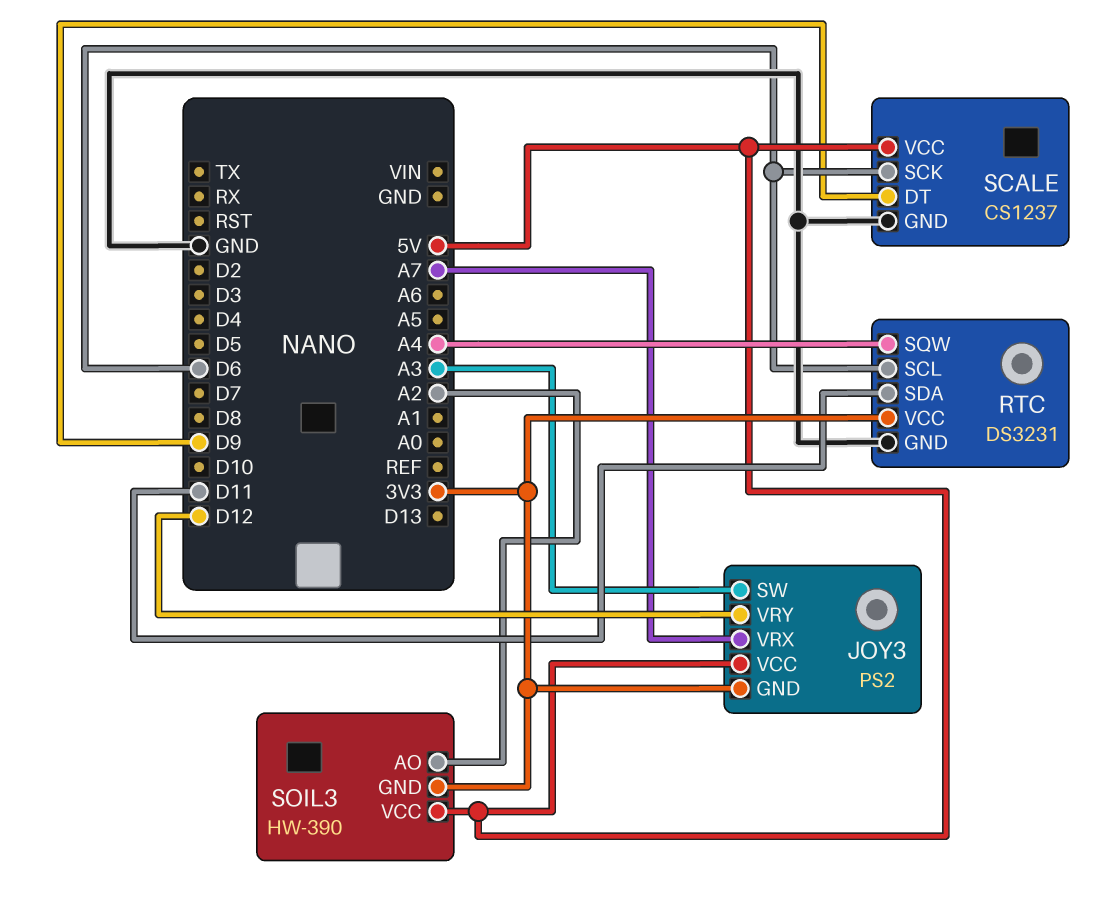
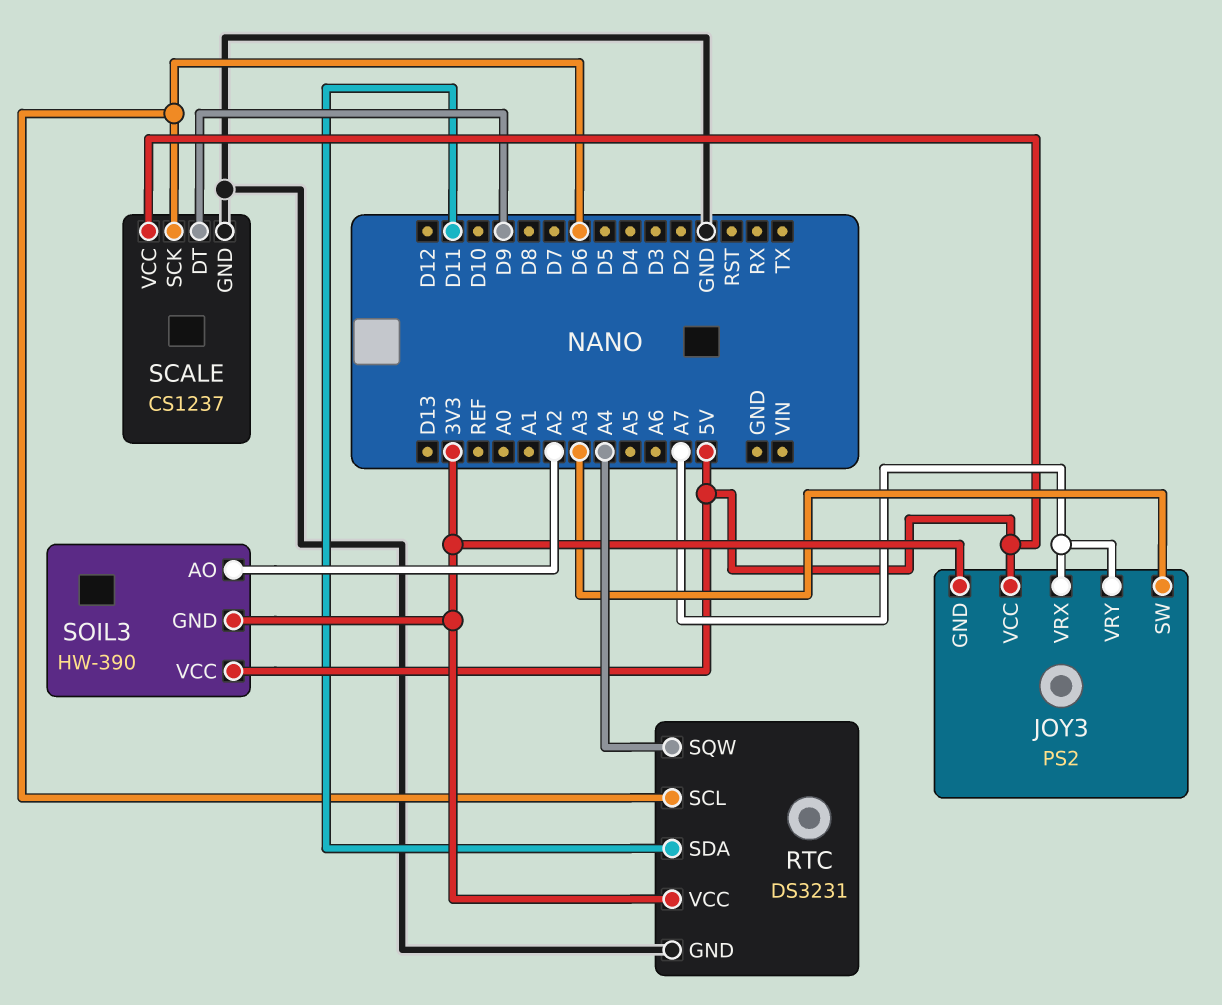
JOY3 pin VRY: D12 -> A7

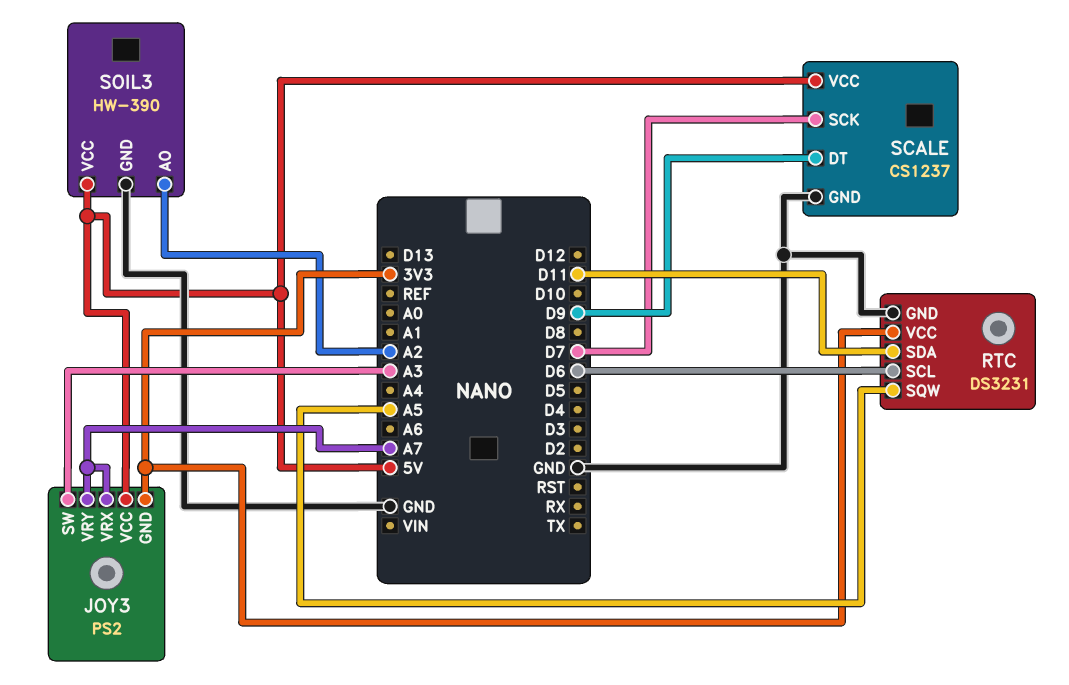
RTC pin SQW: A4 -> A5
SCALE pin SCK: D6 -> D7
SOIL3 pin GND: 3V3 -> GND

